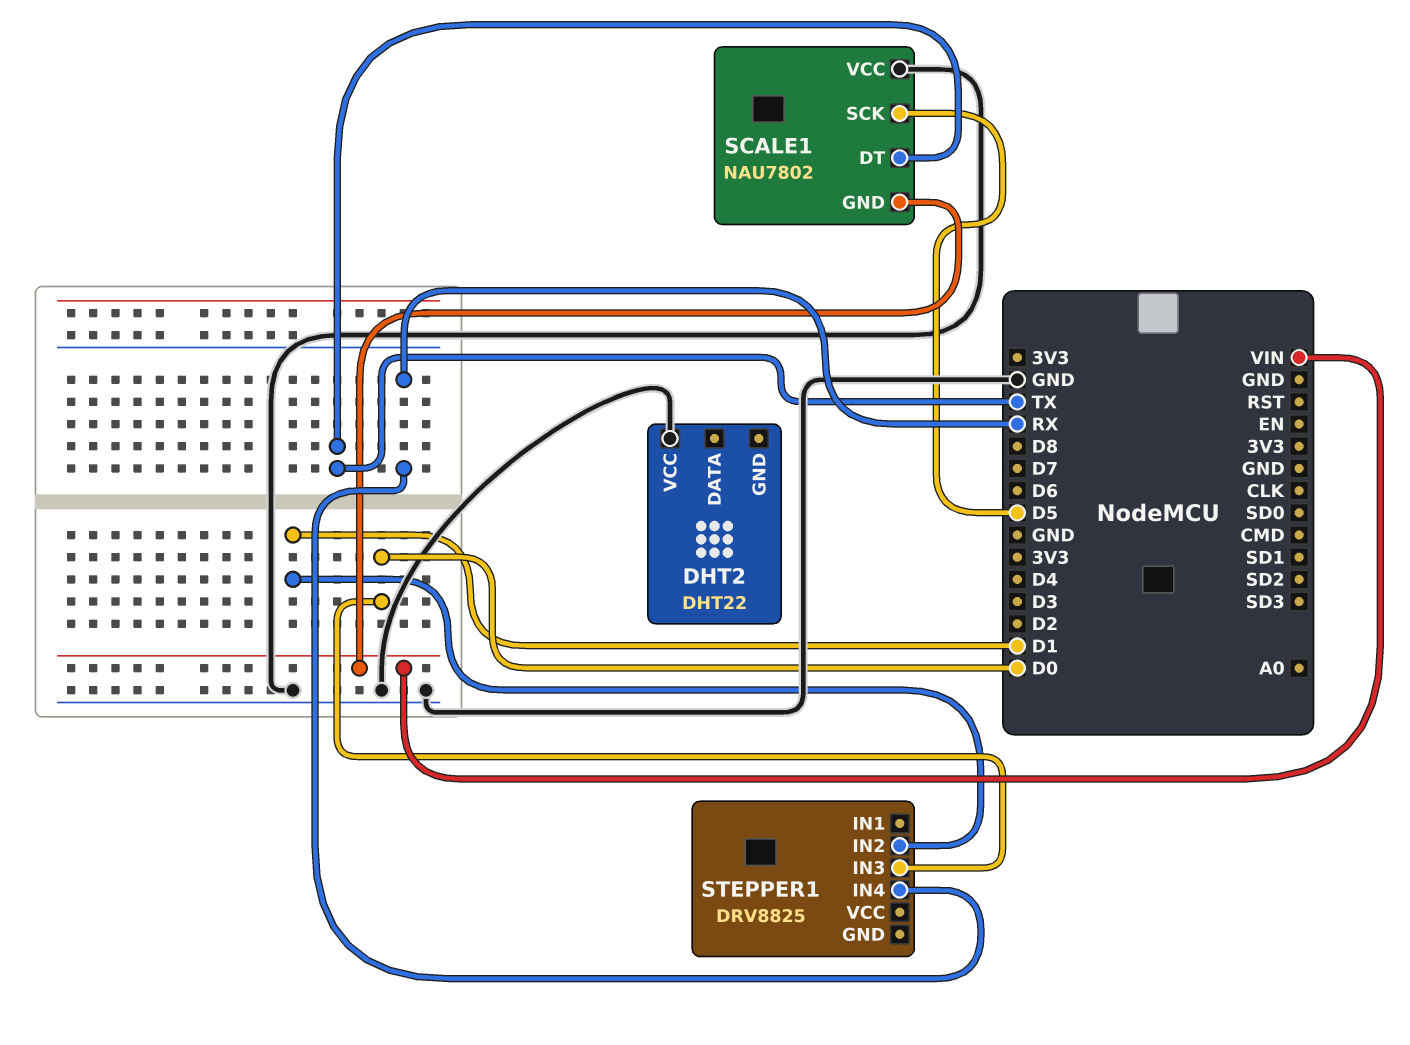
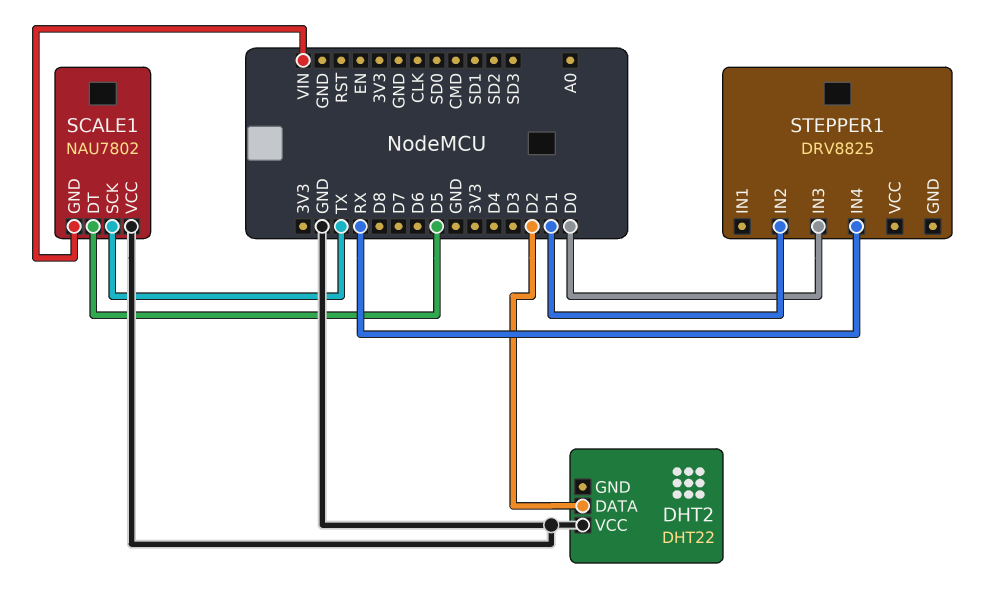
DHT2 pin DATA: none -> D2
SCALE1 pin DT: TX -> D5
SCALE1 pin SCK: D5 -> TX

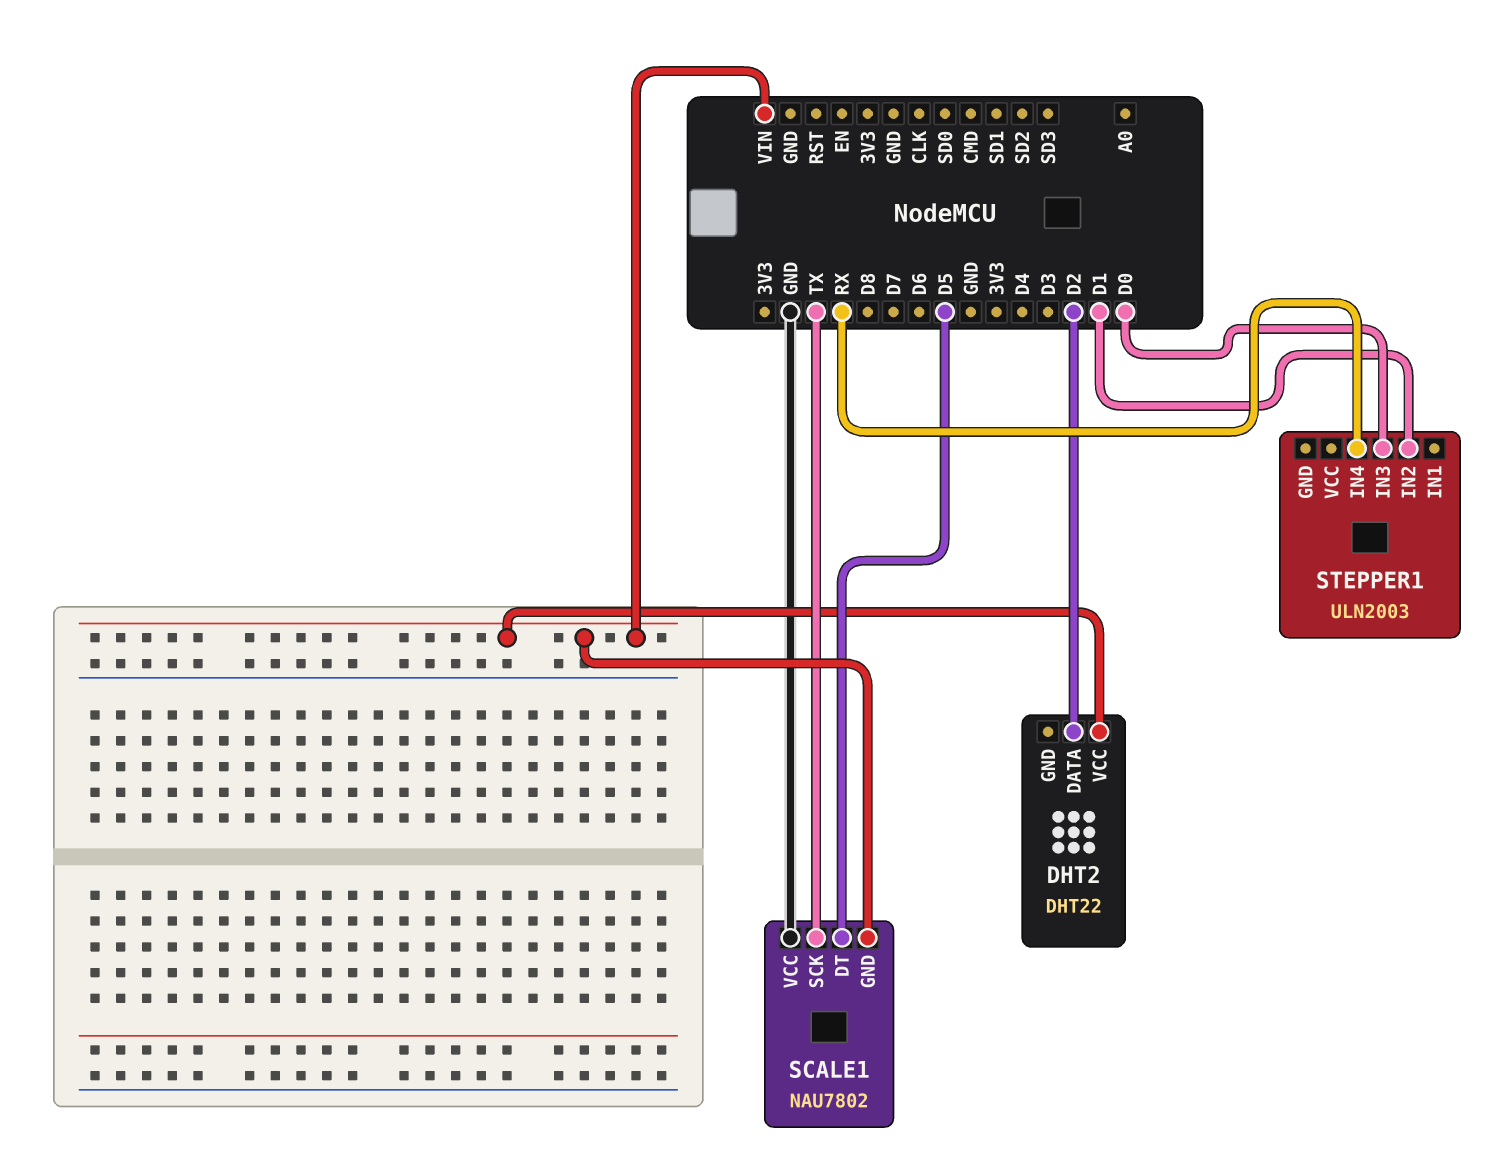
DHT2 pin VCC: GND -> VIN
STEPPER1: DRV8825 -> ULN2003

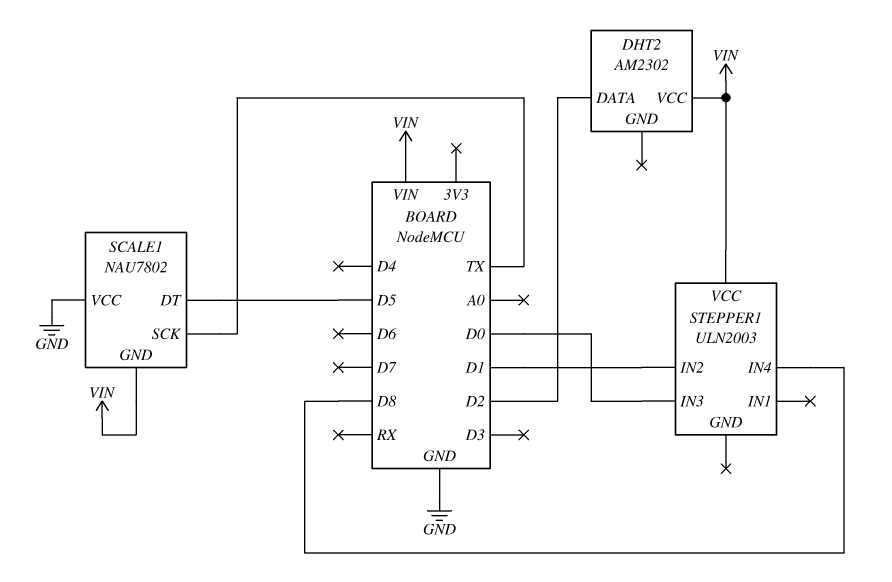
DHT2: DHT22 -> AM2302
STEPPER1 pin IN4: RX -> D8
STEPPER1 pin VCC: none -> VIN

